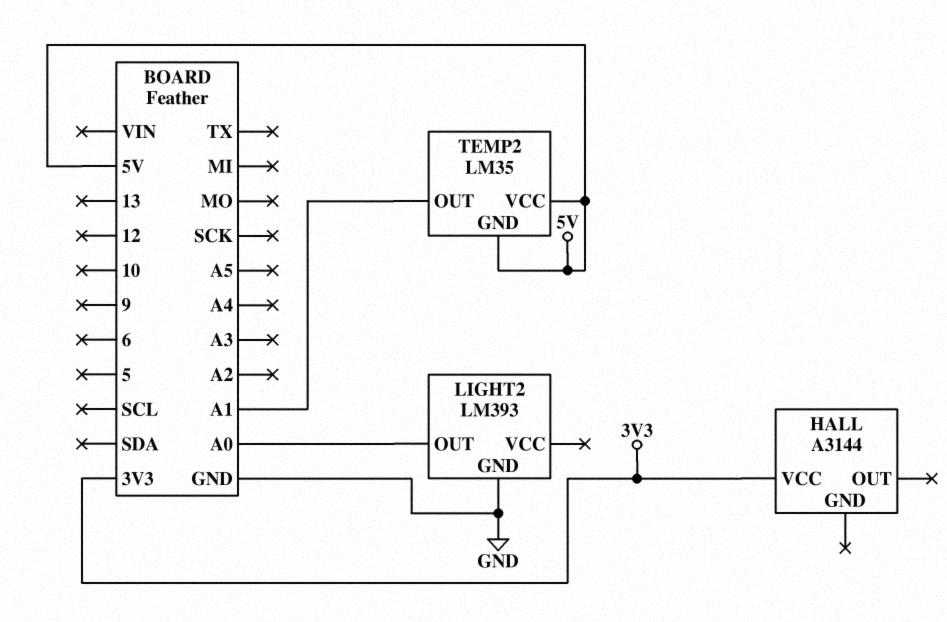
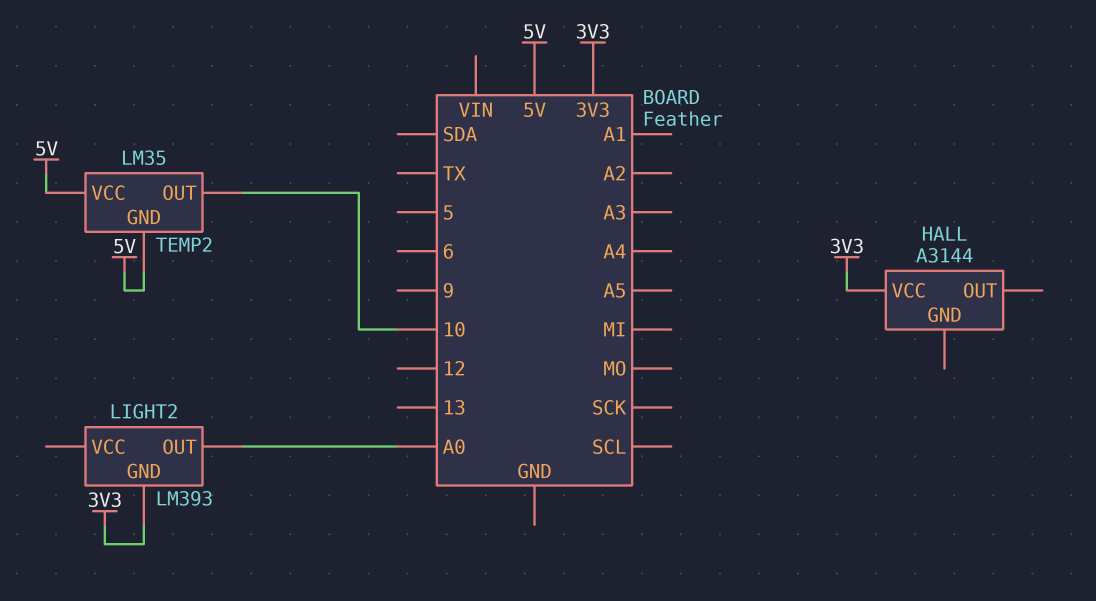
LIGHT2 pin GND: GND -> 3V3
TEMP2 pin OUT: A1 -> 10

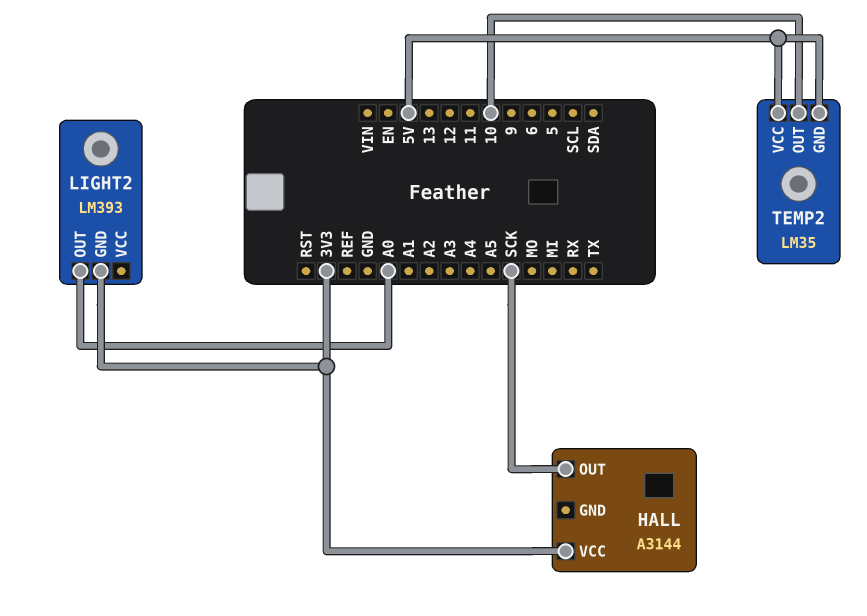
HALL pin OUT: none -> SCK

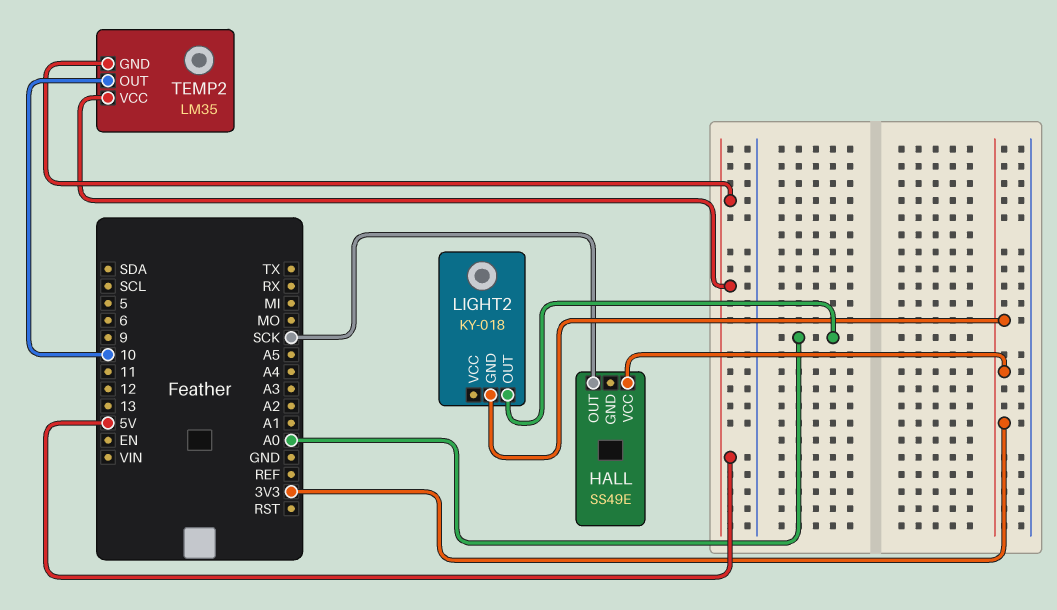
HALL: A3144 -> SS49E
LIGHT2: LM393 -> KY-018

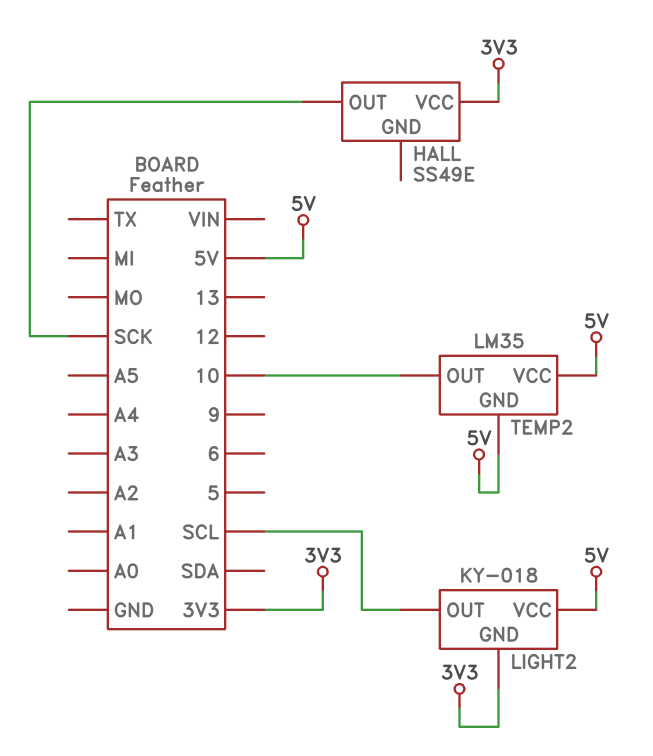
LIGHT2 pin OUT: A0 -> SCL
LIGHT2 pin VCC: none -> 5V

